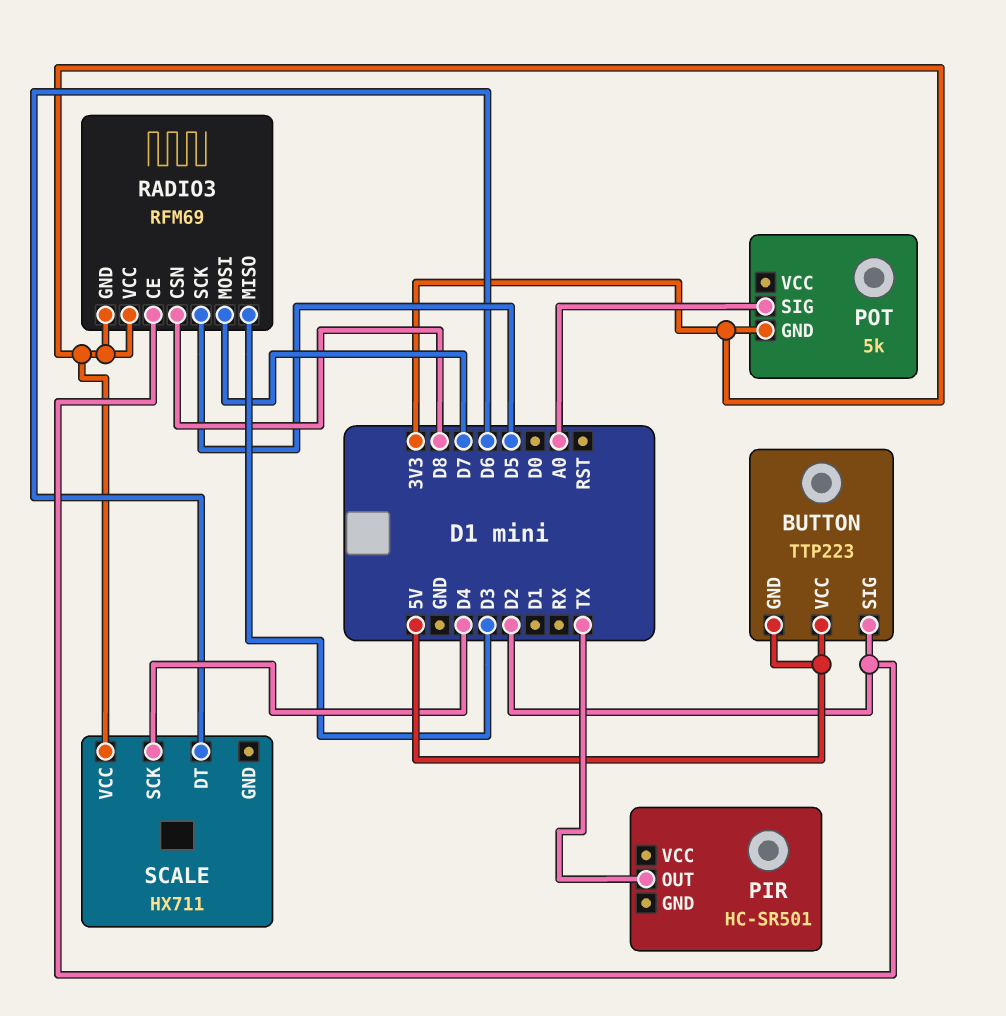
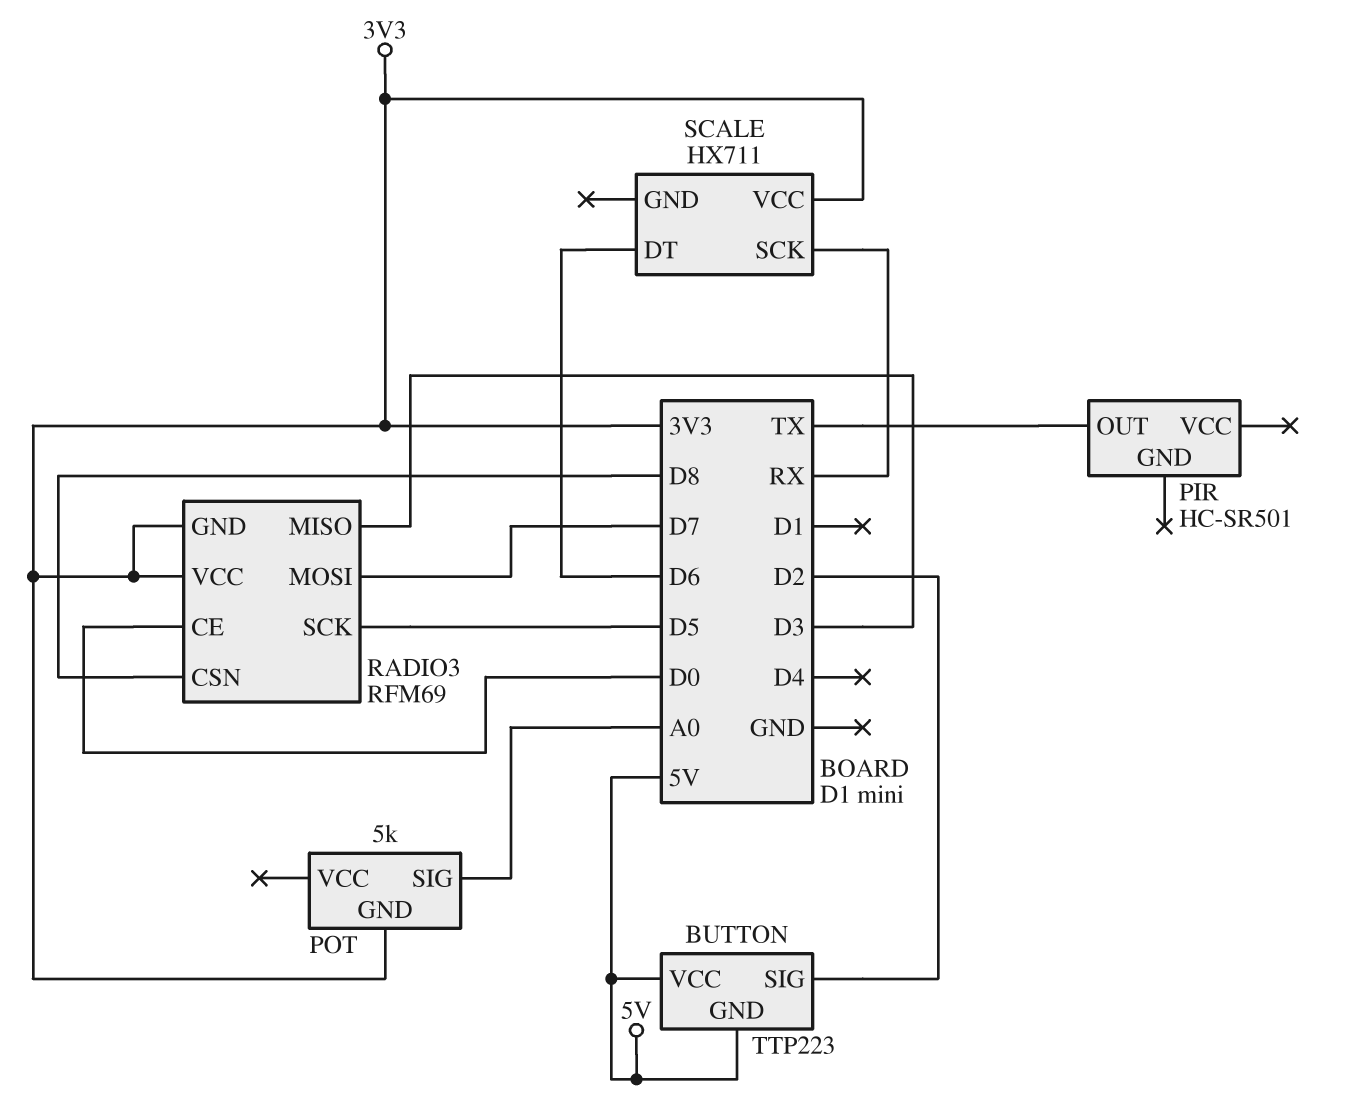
RADIO3 pin CE: D2 -> D0
SCALE pin SCK: D4 -> RX

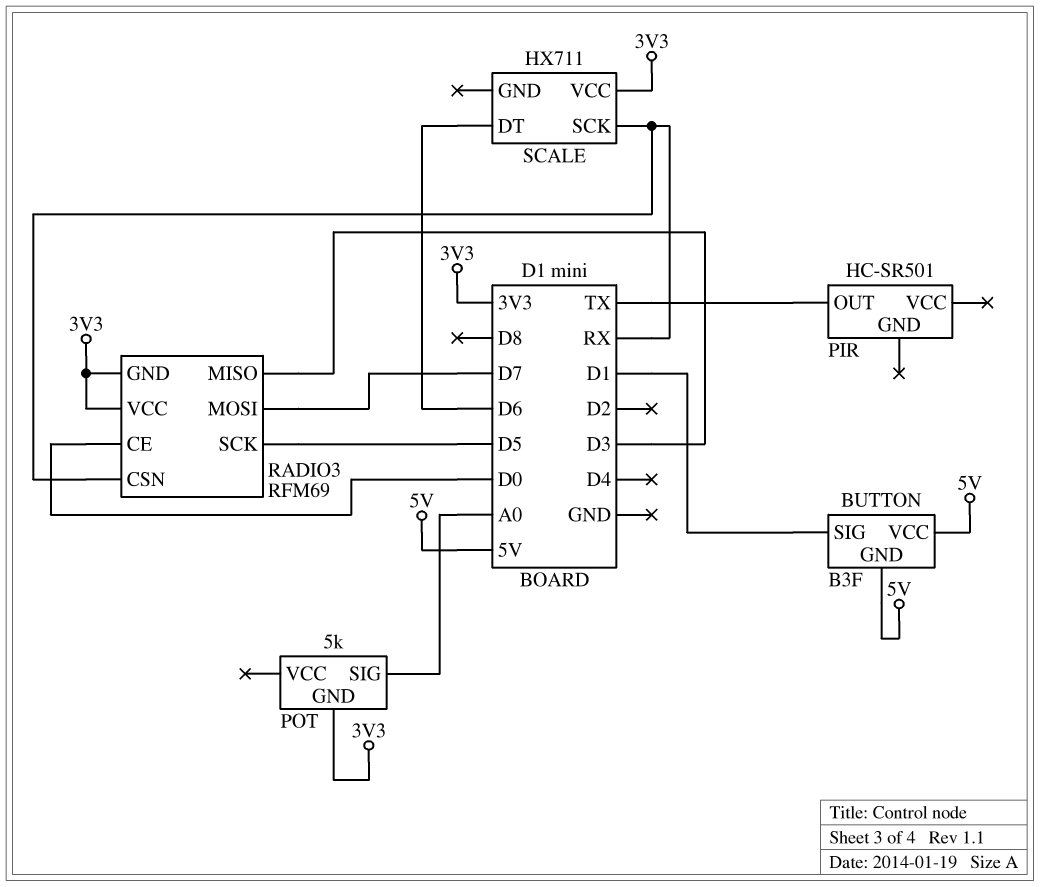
BUTTON: TTP223 -> B3F
BUTTON pin SIG: D2 -> D1
RADIO3 pin CSN: D8 -> RX

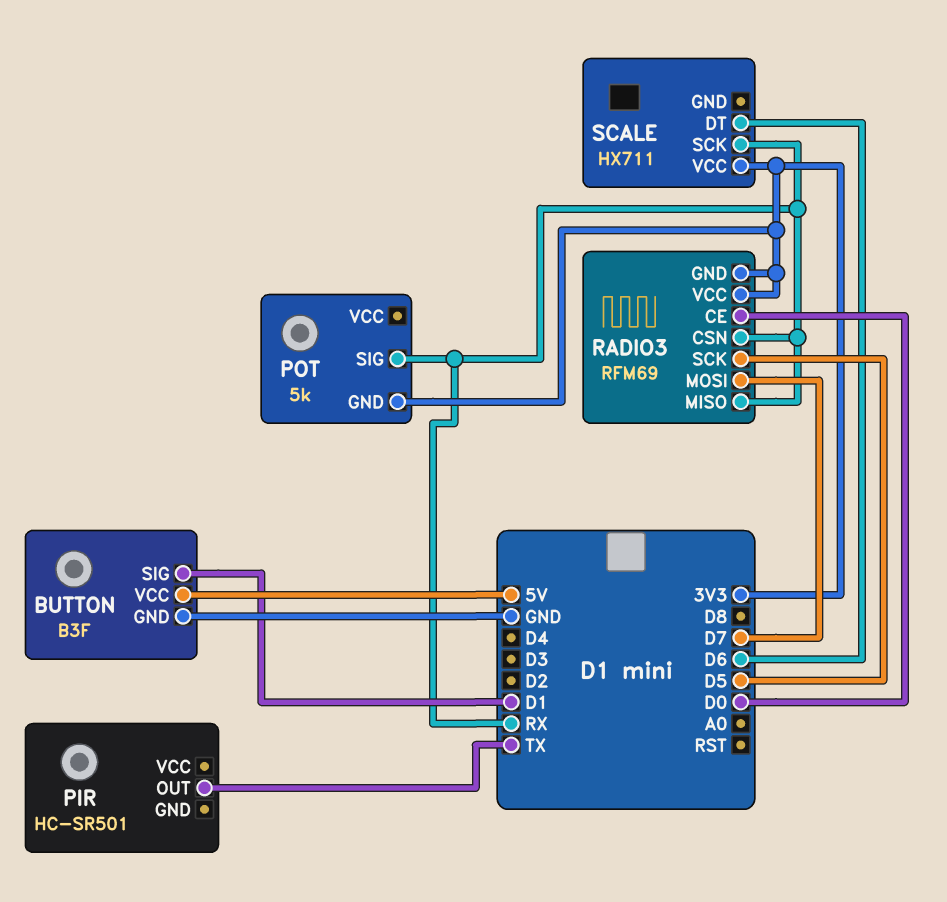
BUTTON pin GND: 5V -> GND
POT pin SIG: A0 -> RX
RADIO3 pin MISO: D3 -> RX

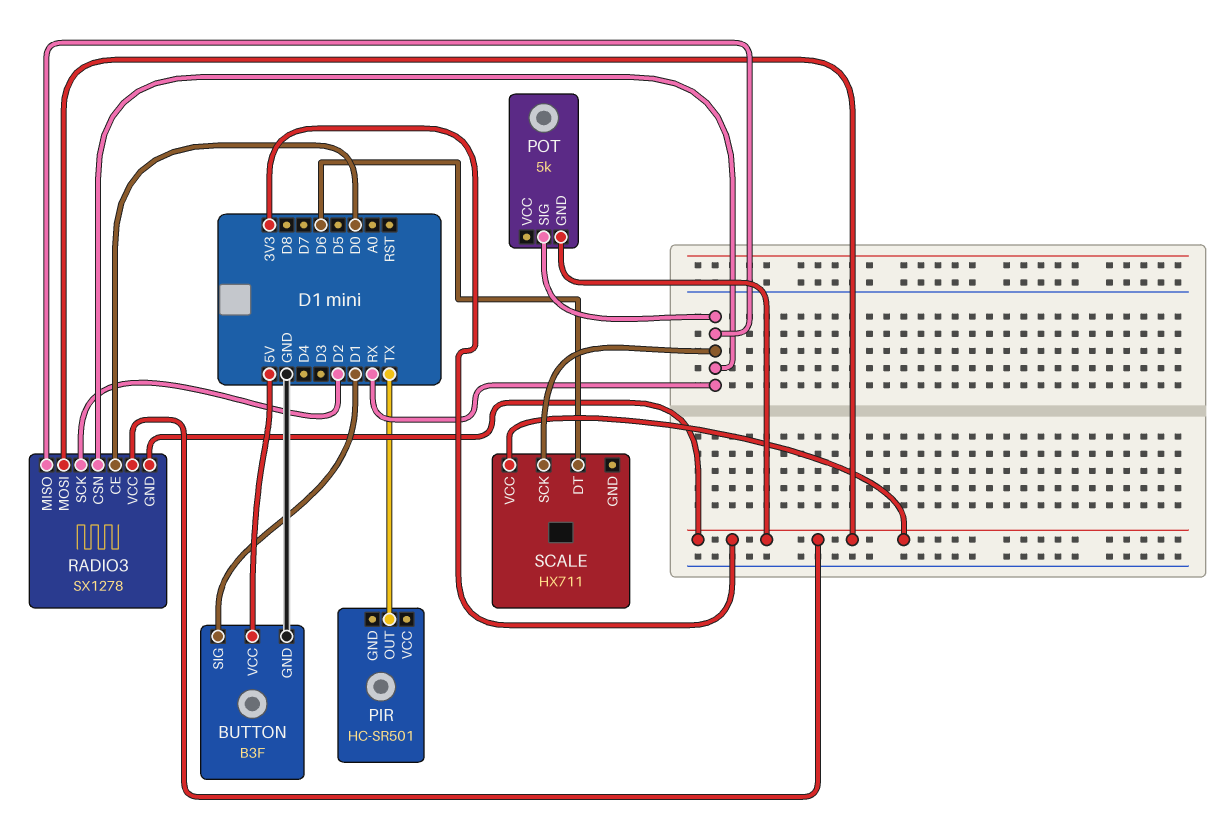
RADIO3: RFM69 -> SX1278
RADIO3 pin MOSI: D7 -> 3V3
RADIO3 pin SCK: D5 -> D2

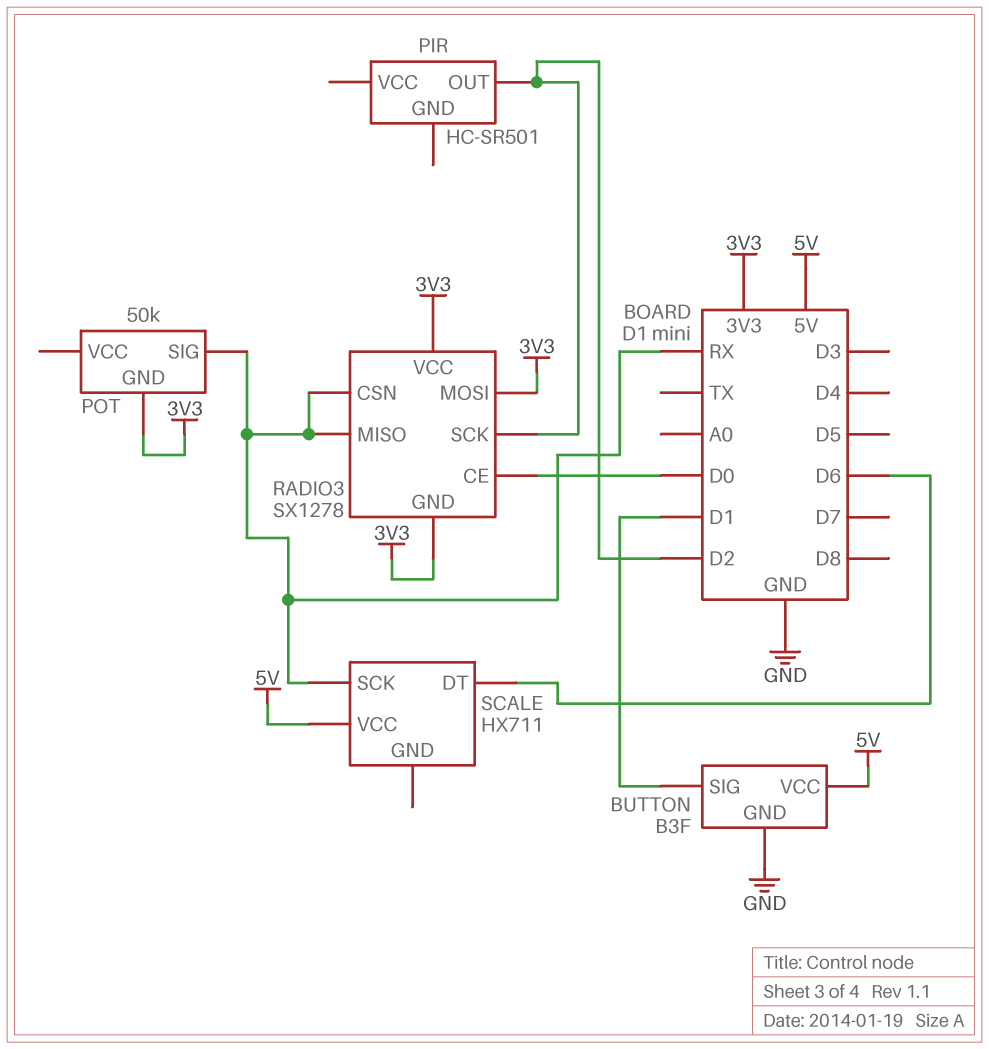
PIR pin OUT: TX -> D2
POT: 5k -> 50k
SCALE pin VCC: 3V3 -> 5V

